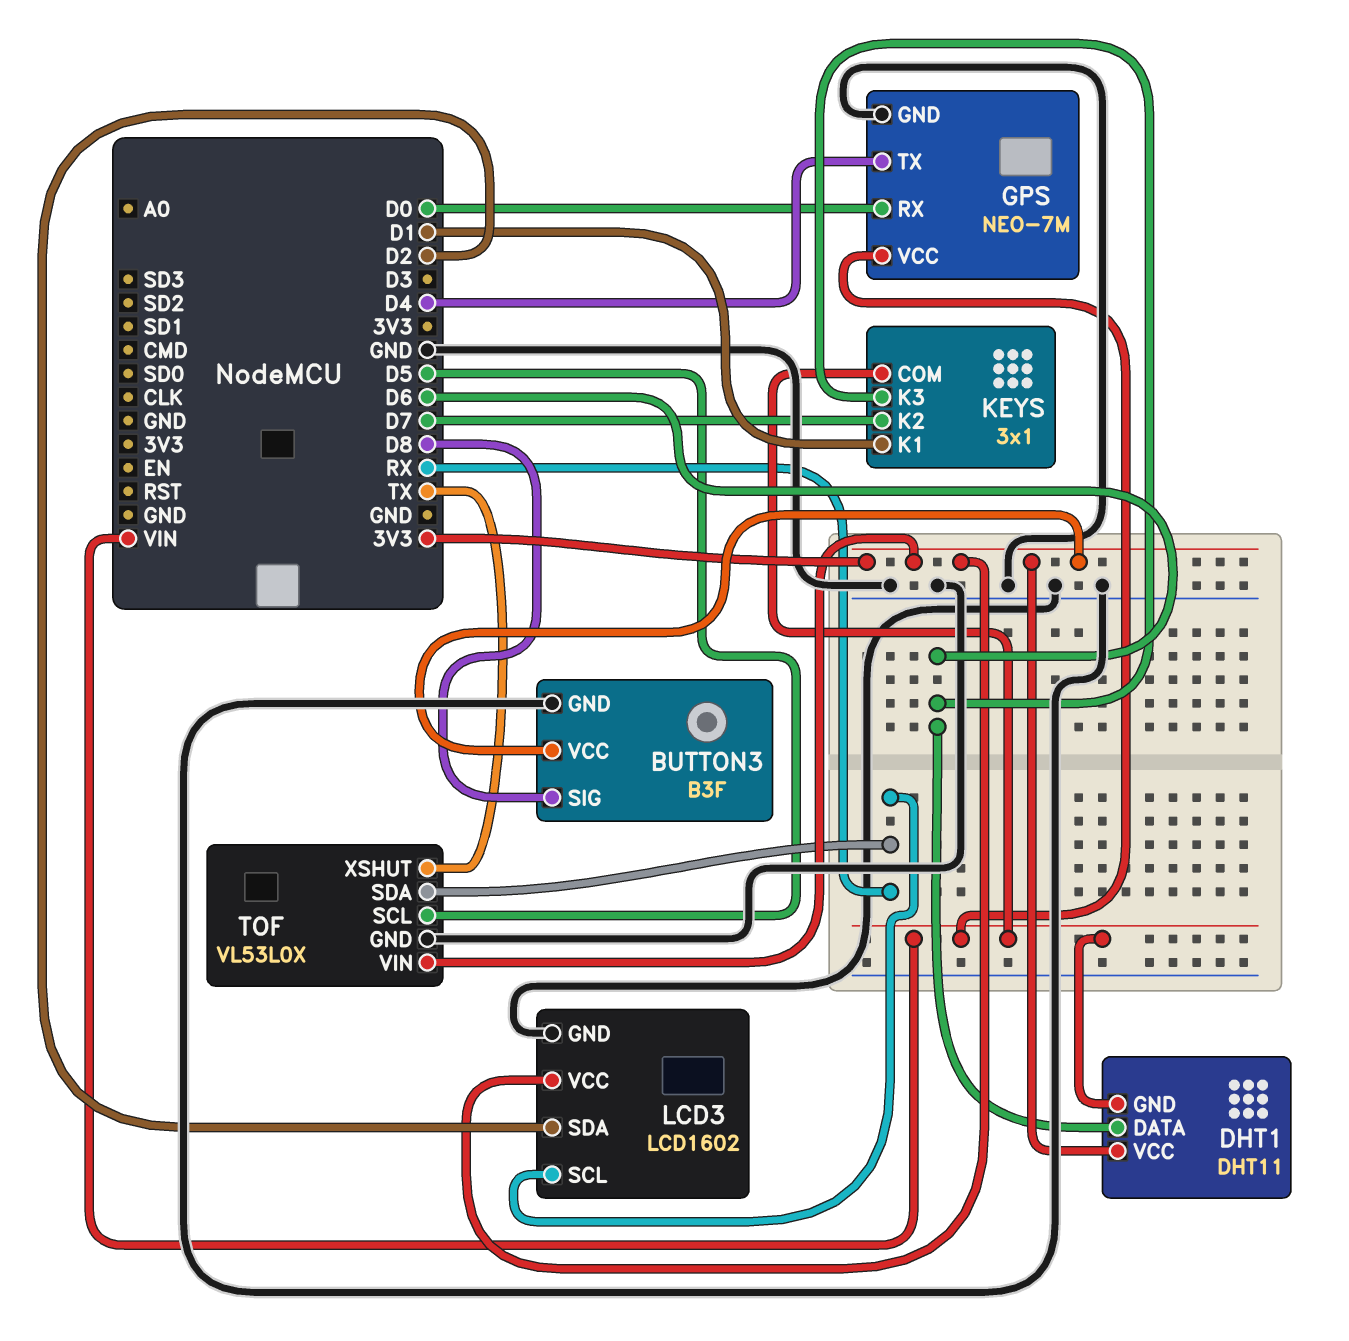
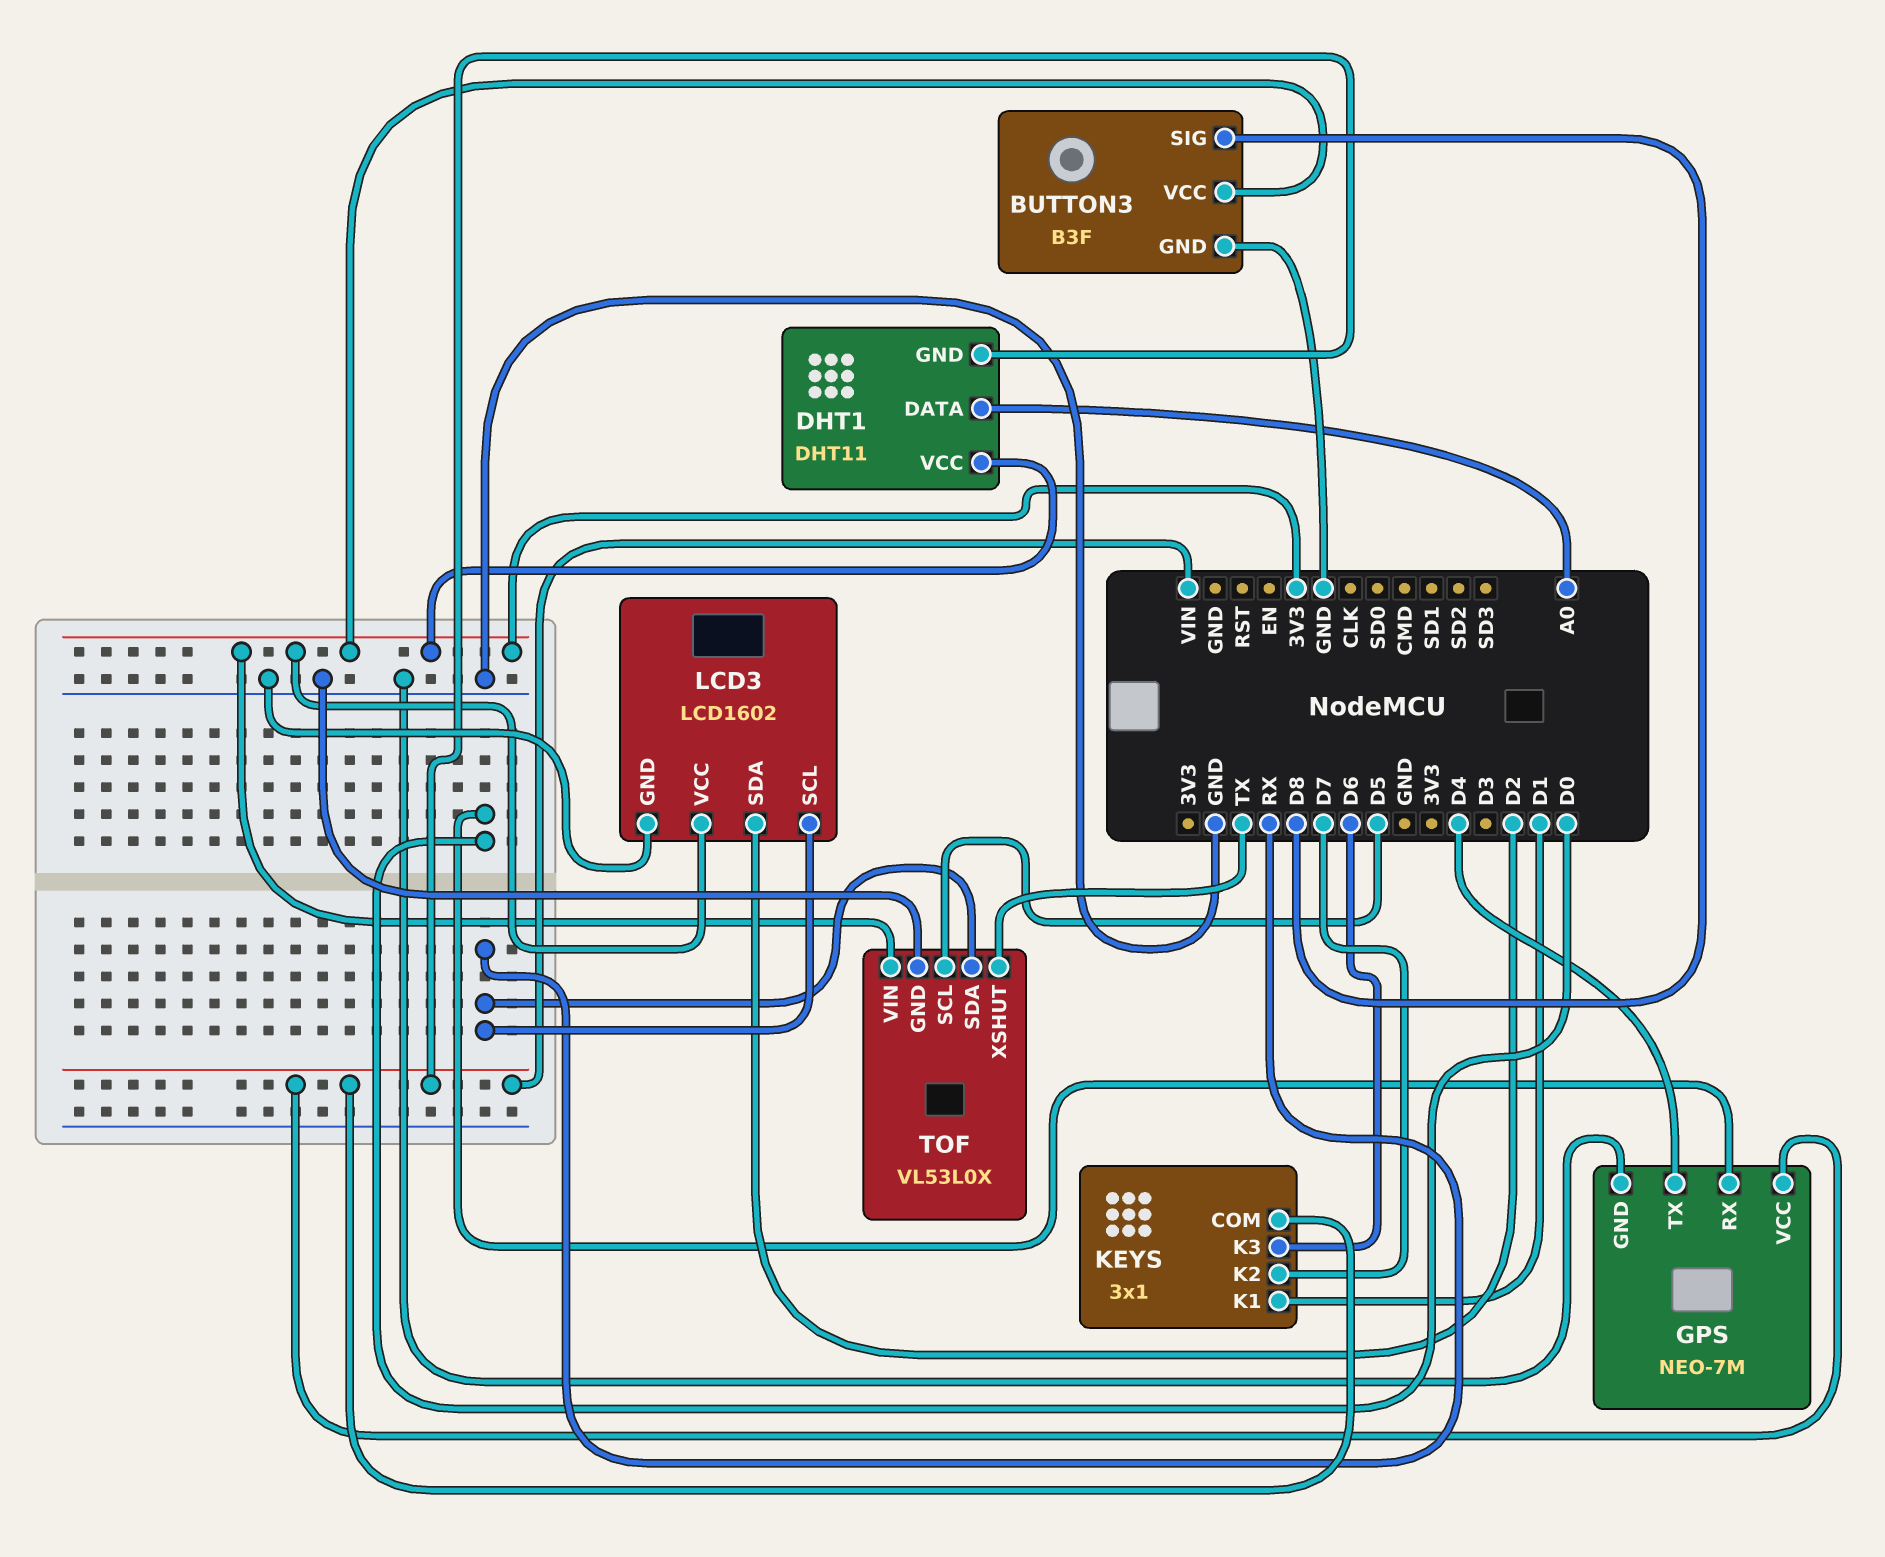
DHT1 pin DATA: D6 -> A0

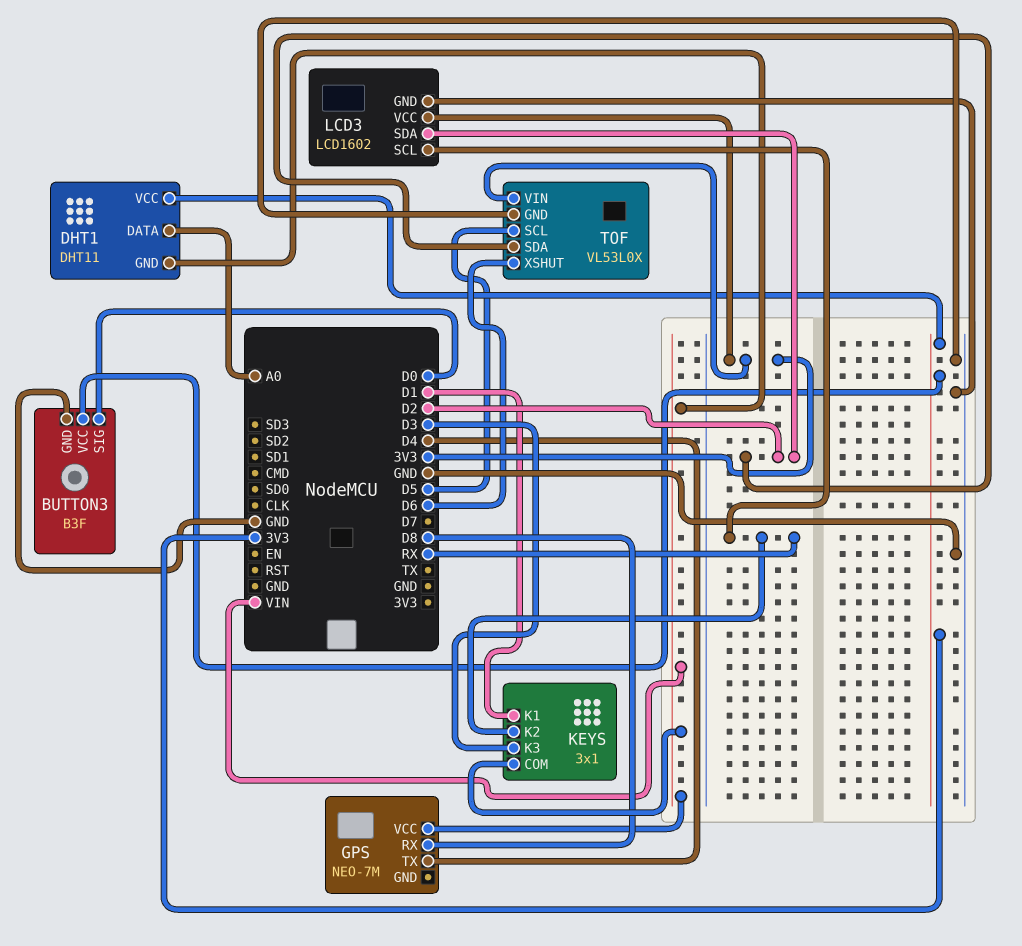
BUTTON3 pin SIG: D8 -> D0
GPS pin GND: GND -> none
GPS pin RX: D0 -> D8
KEYS pin K2: D7 -> RX
KEYS pin K3: D6 -> D3
TOF pin SDA: RX -> D2
TOF pin XSHUT: TX -> D6

